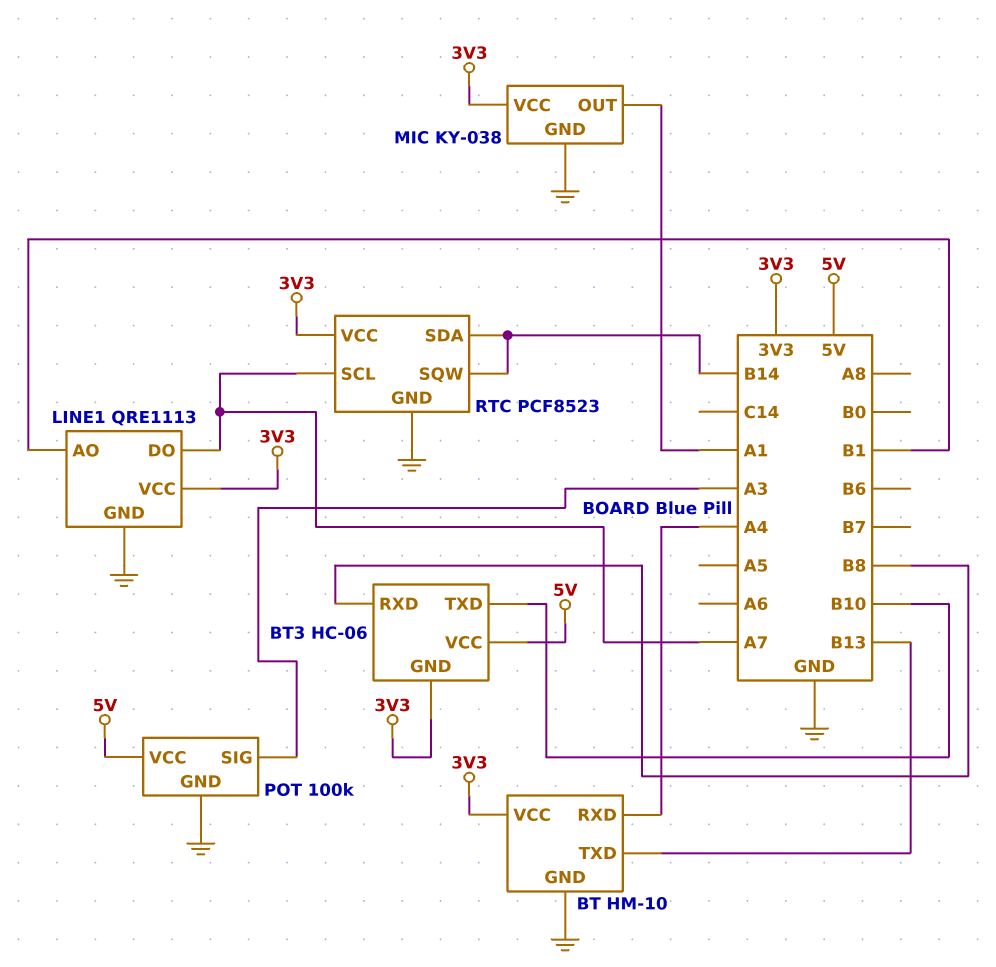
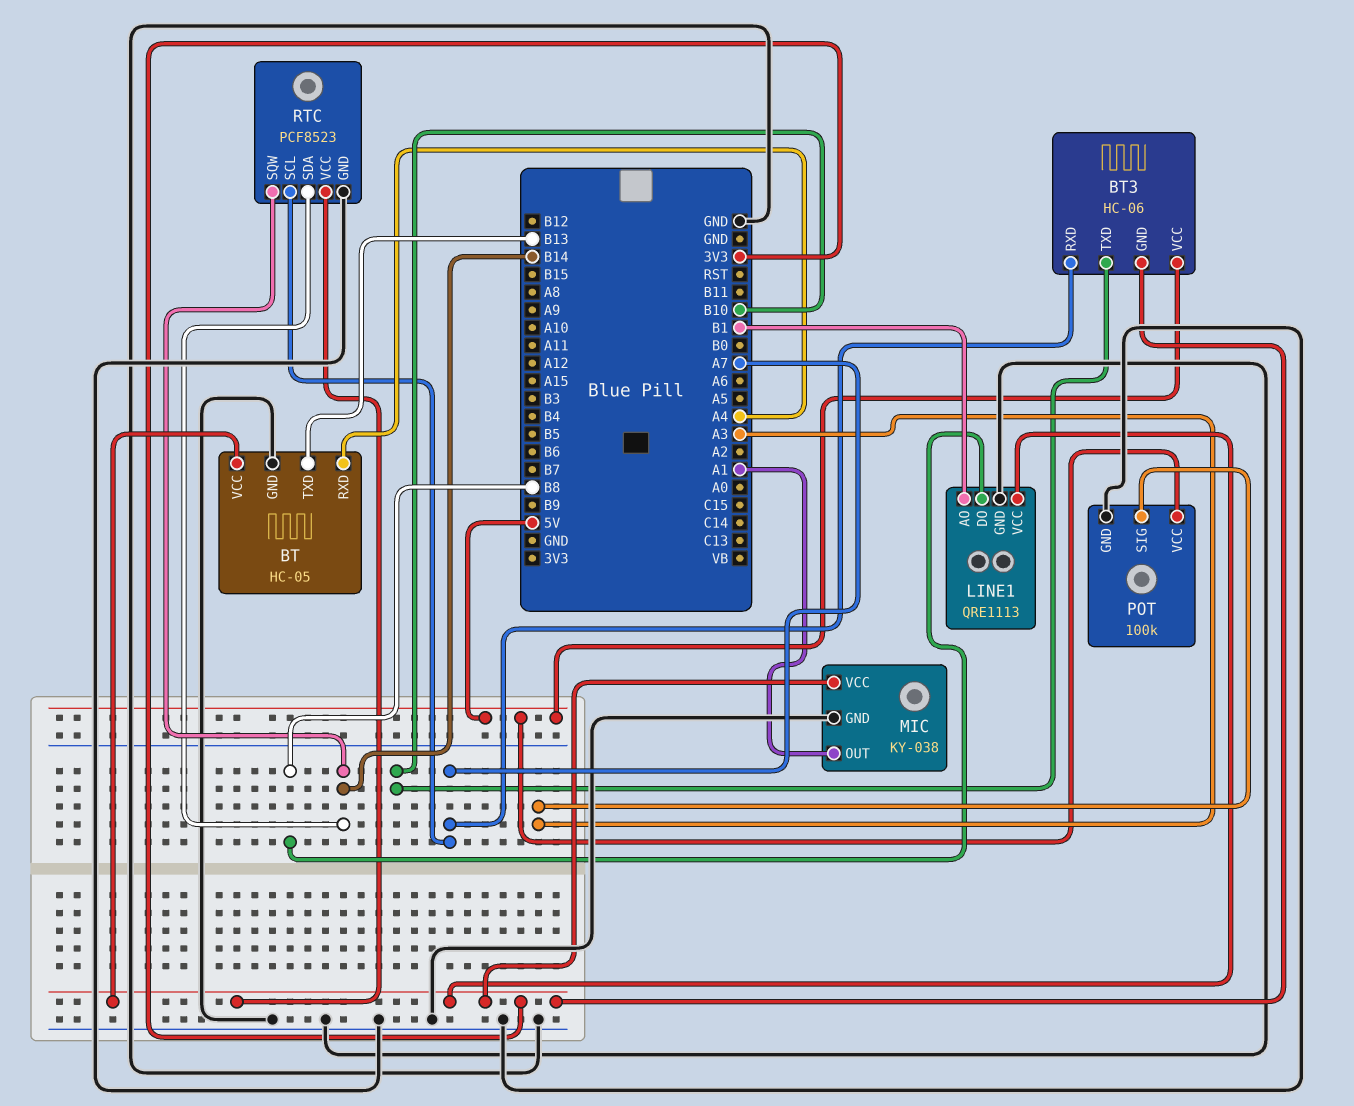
BT: HM-10 -> HC-05
BT3 pin RXD: B8 -> A7
LINE1 pin DO: A7 -> B8

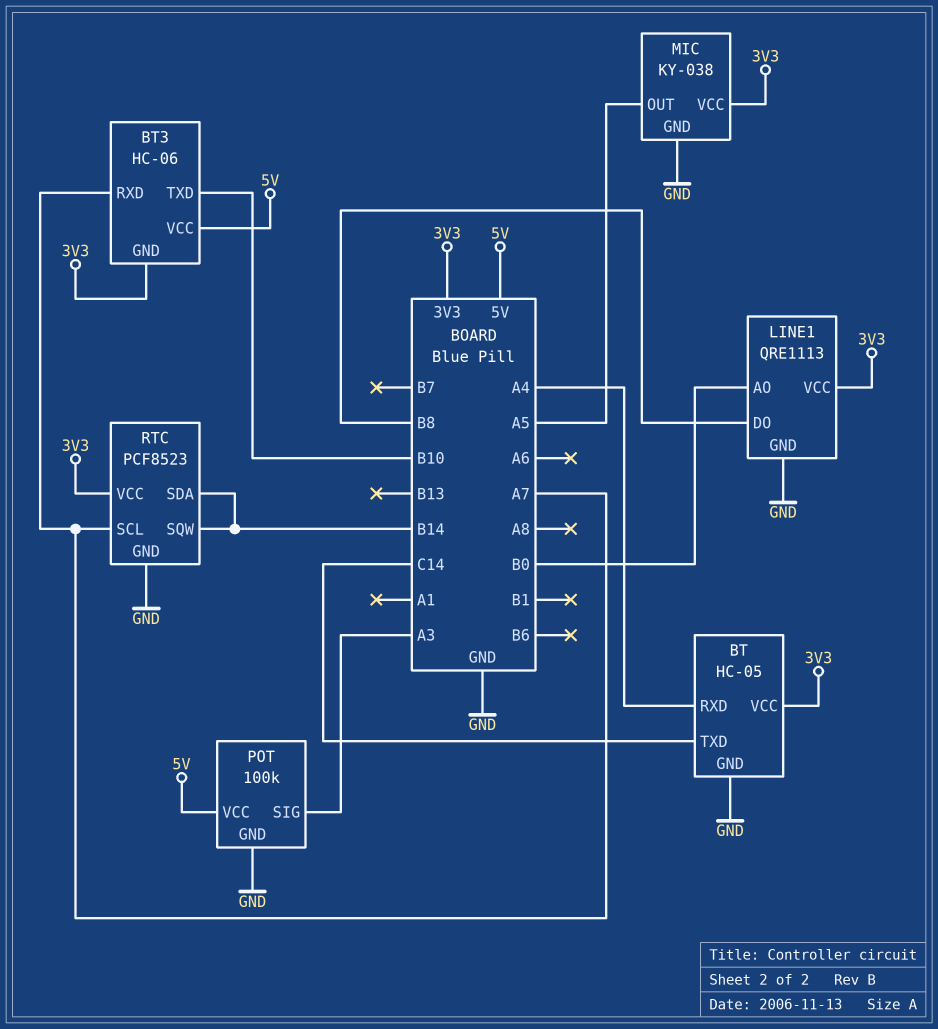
BT pin TXD: B13 -> C14
LINE1 pin AO: B1 -> B0
MIC pin OUT: A1 -> A5

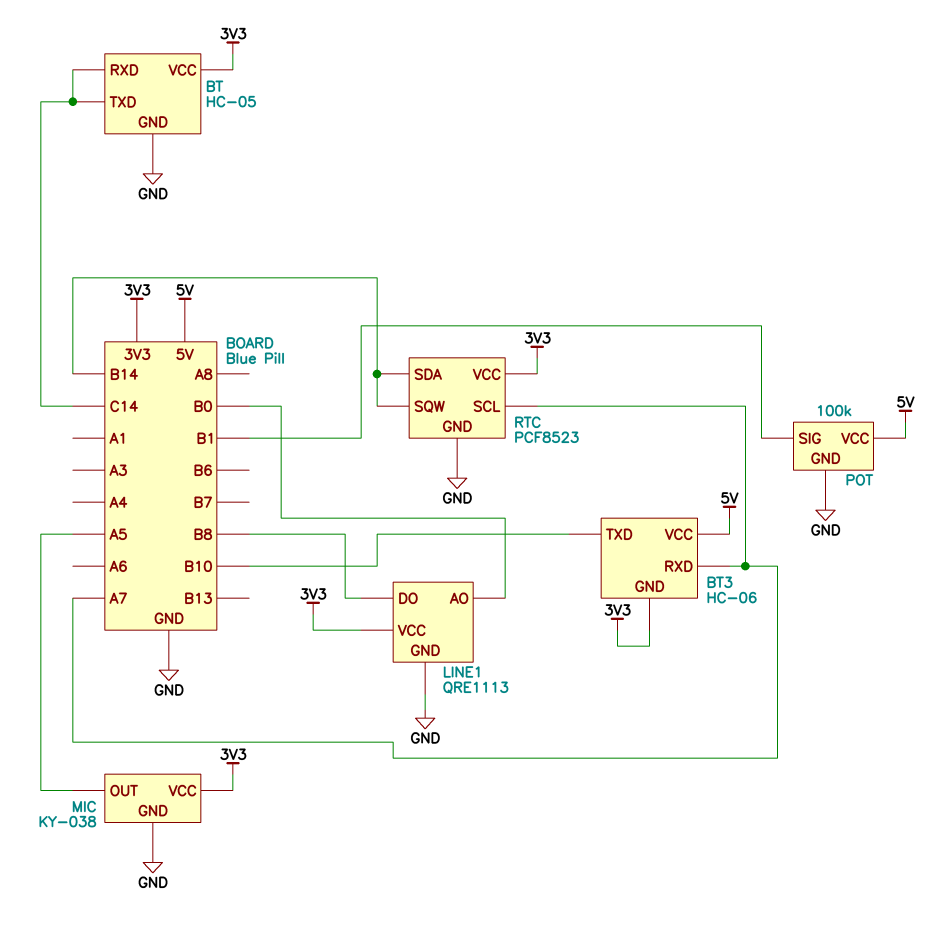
BT pin RXD: A4 -> C14
POT pin SIG: A3 -> B1

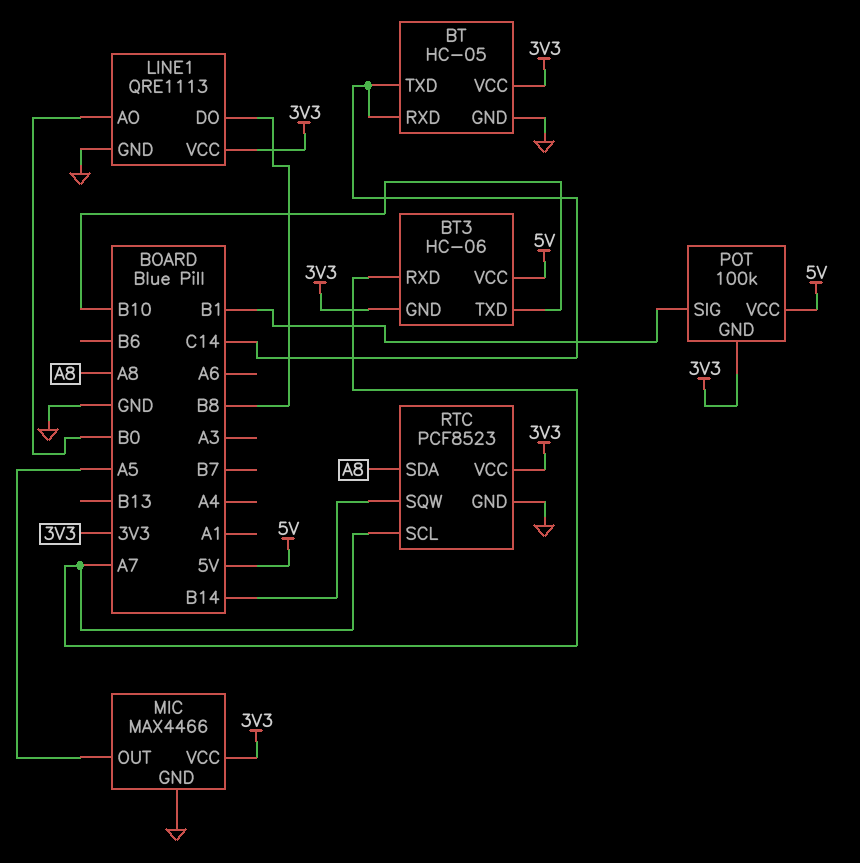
MIC: KY-038 -> MAX4466
POT pin GND: GND -> 3V3
RTC pin SDA: B14 -> A8

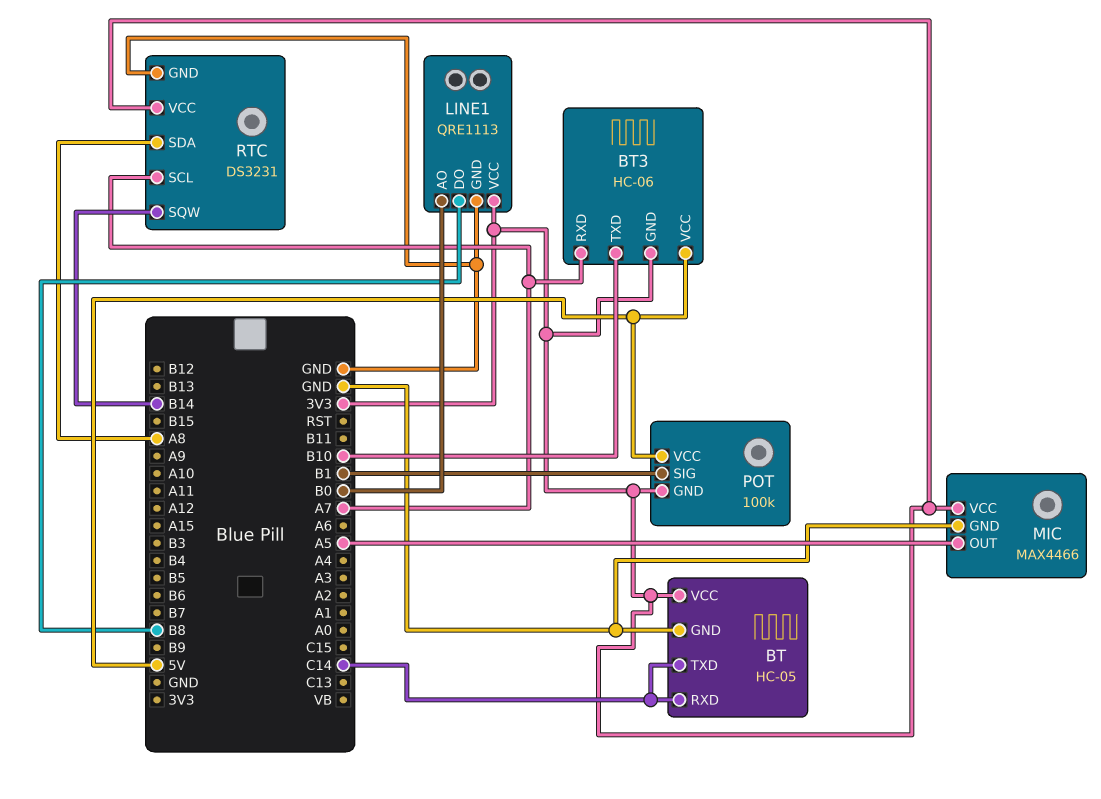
RTC: PCF8523 -> DS3231

